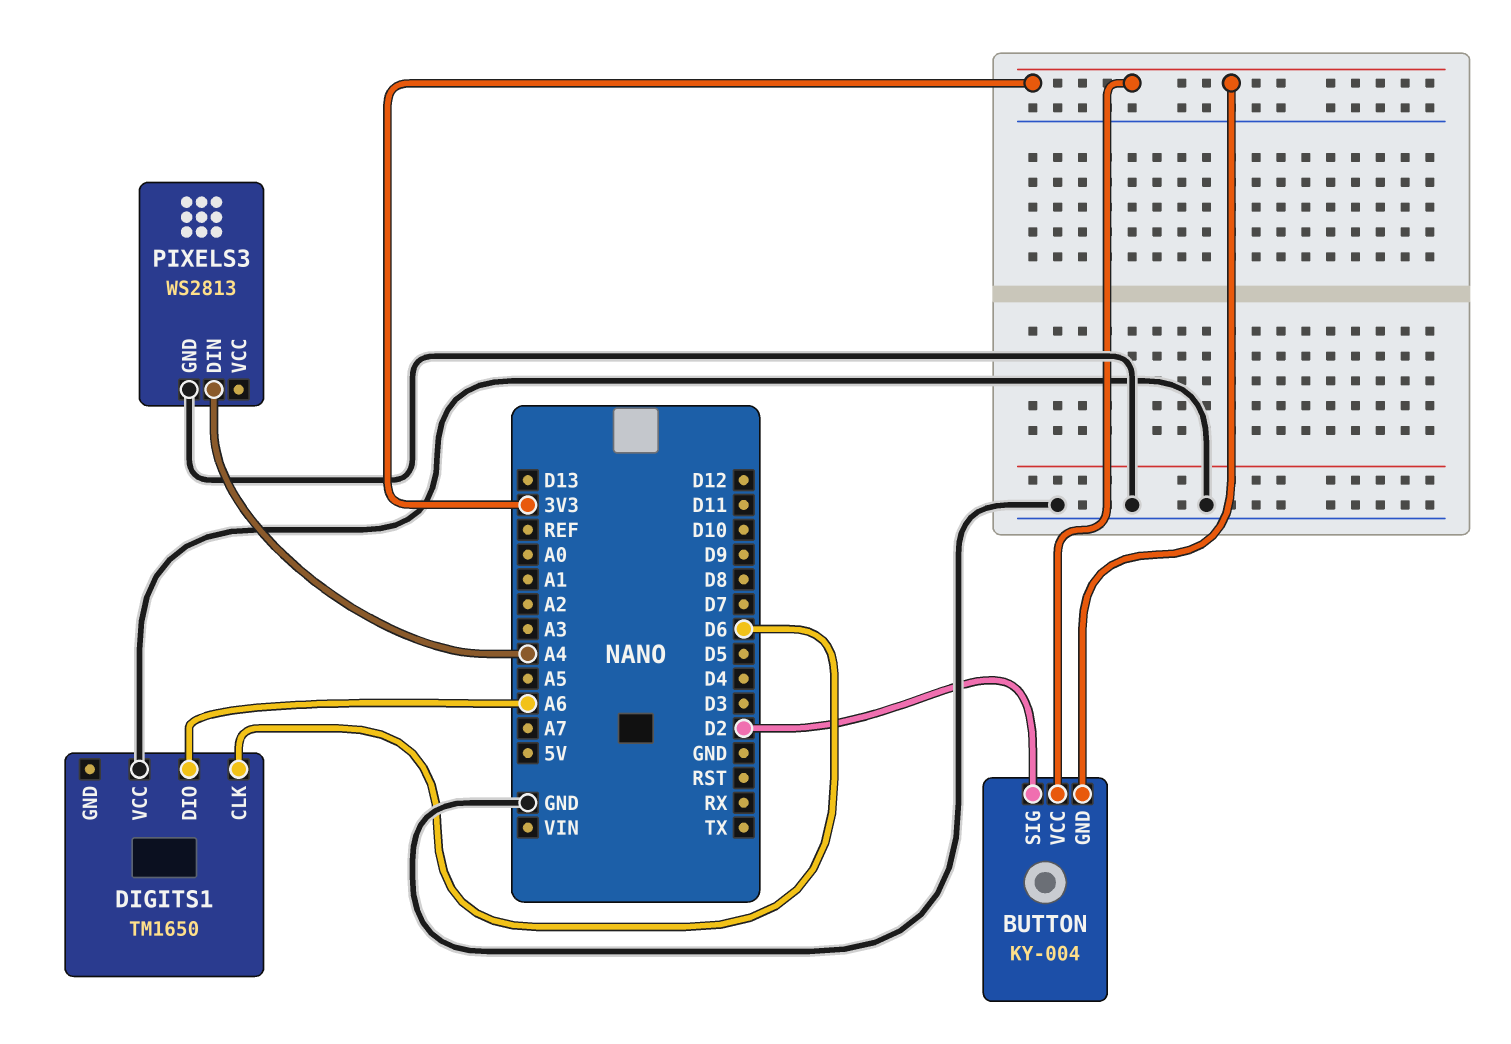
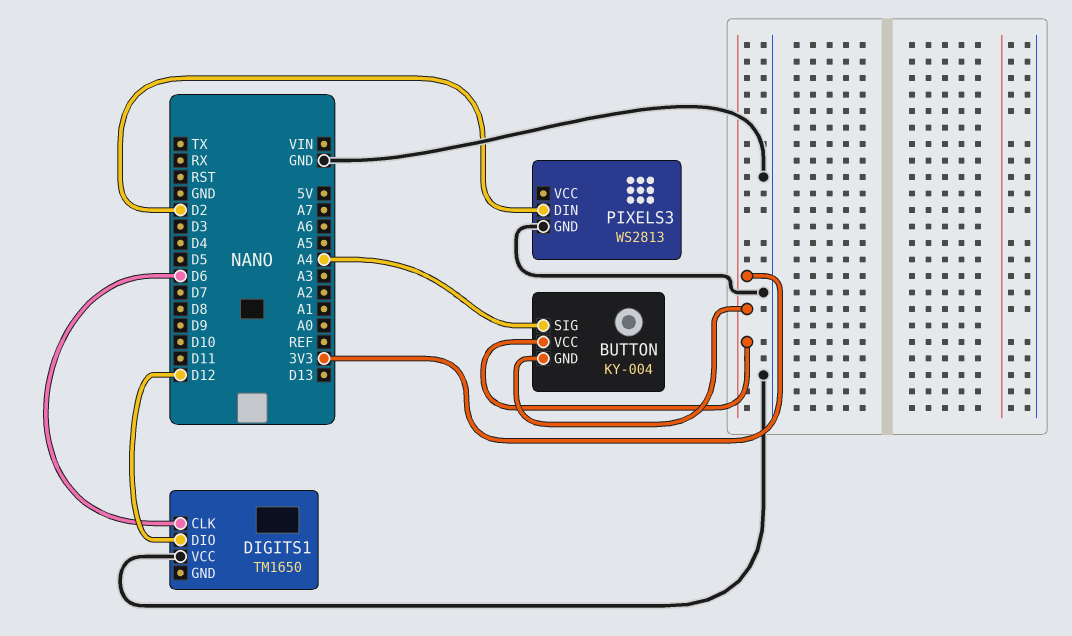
BUTTON pin SIG: D2 -> A4
DIGITS1 pin DIO: A6 -> D12
PIXELS3 pin DIN: A4 -> D2

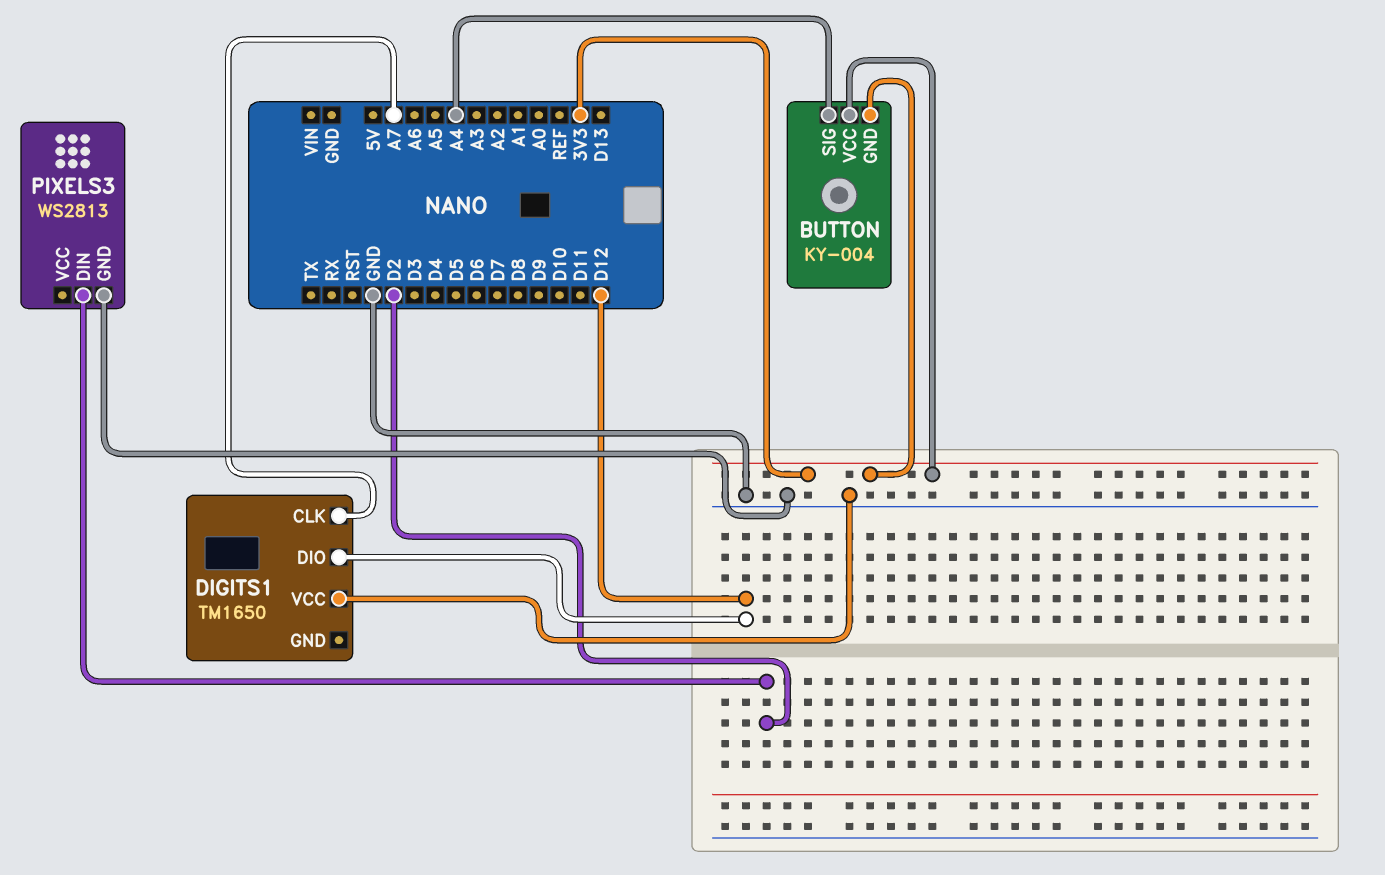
DIGITS1 pin CLK: D6 -> A7

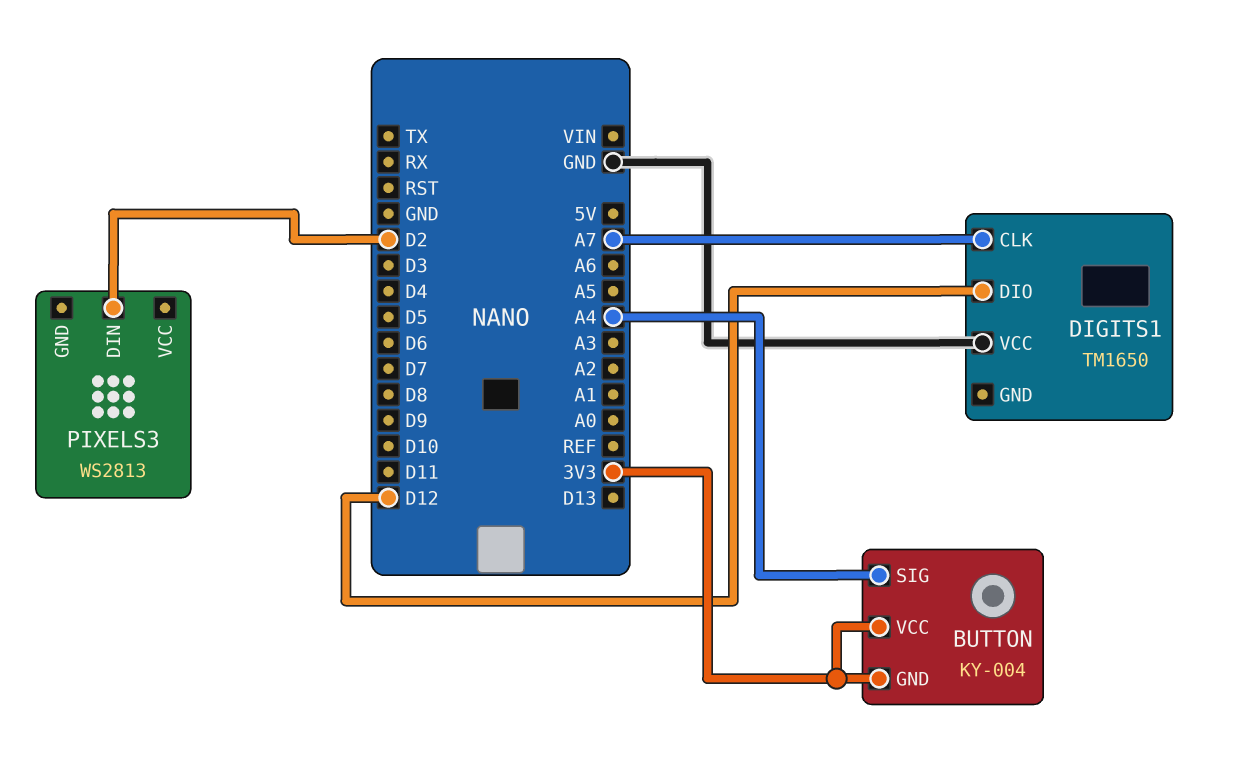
PIXELS3 pin GND: GND -> none

